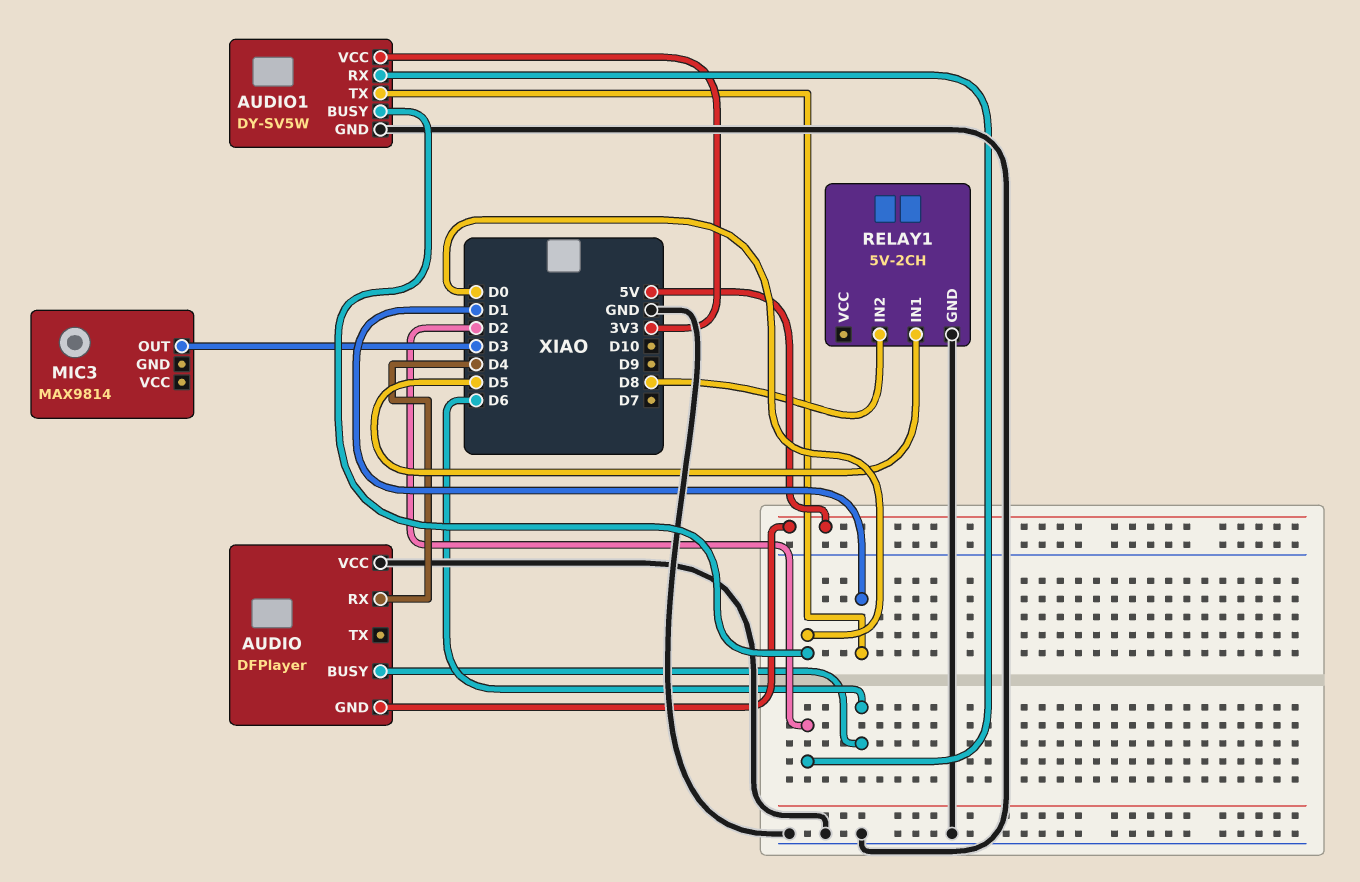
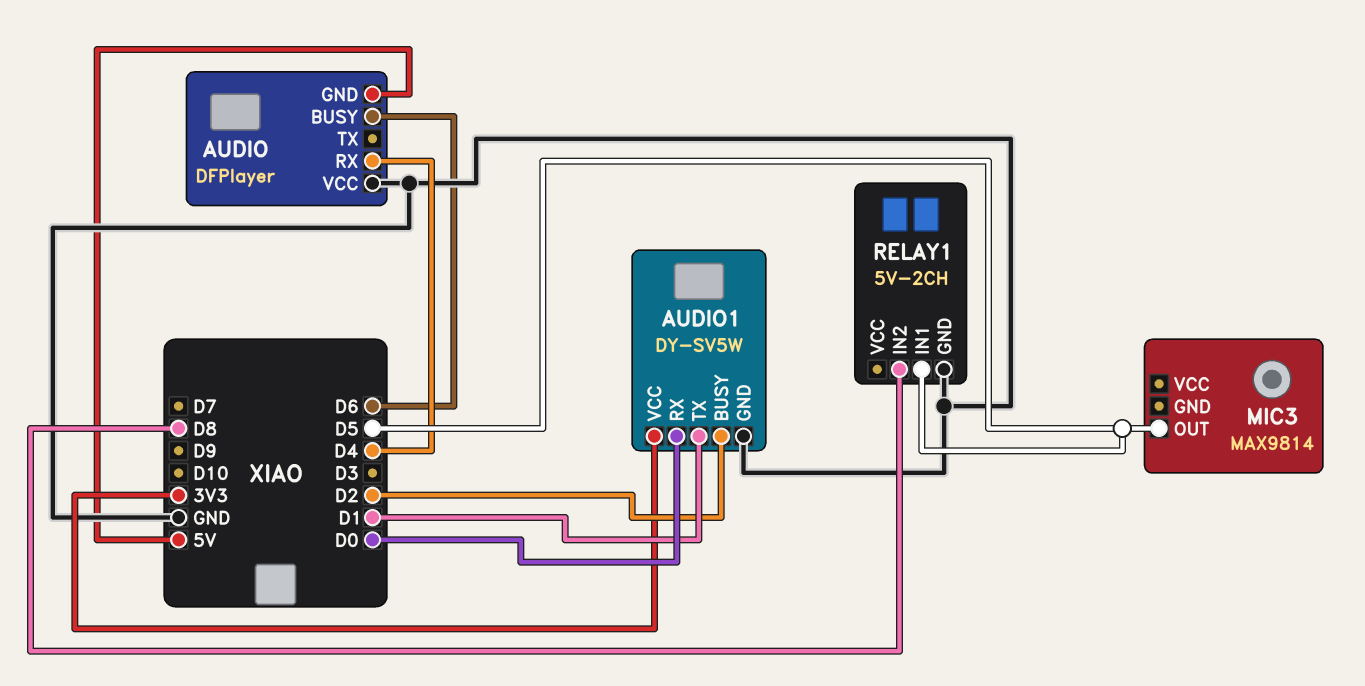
AUDIO1 pin BUSY: D0 -> D2
AUDIO1 pin RX: D2 -> D0
MIC3 pin OUT: D3 -> D5

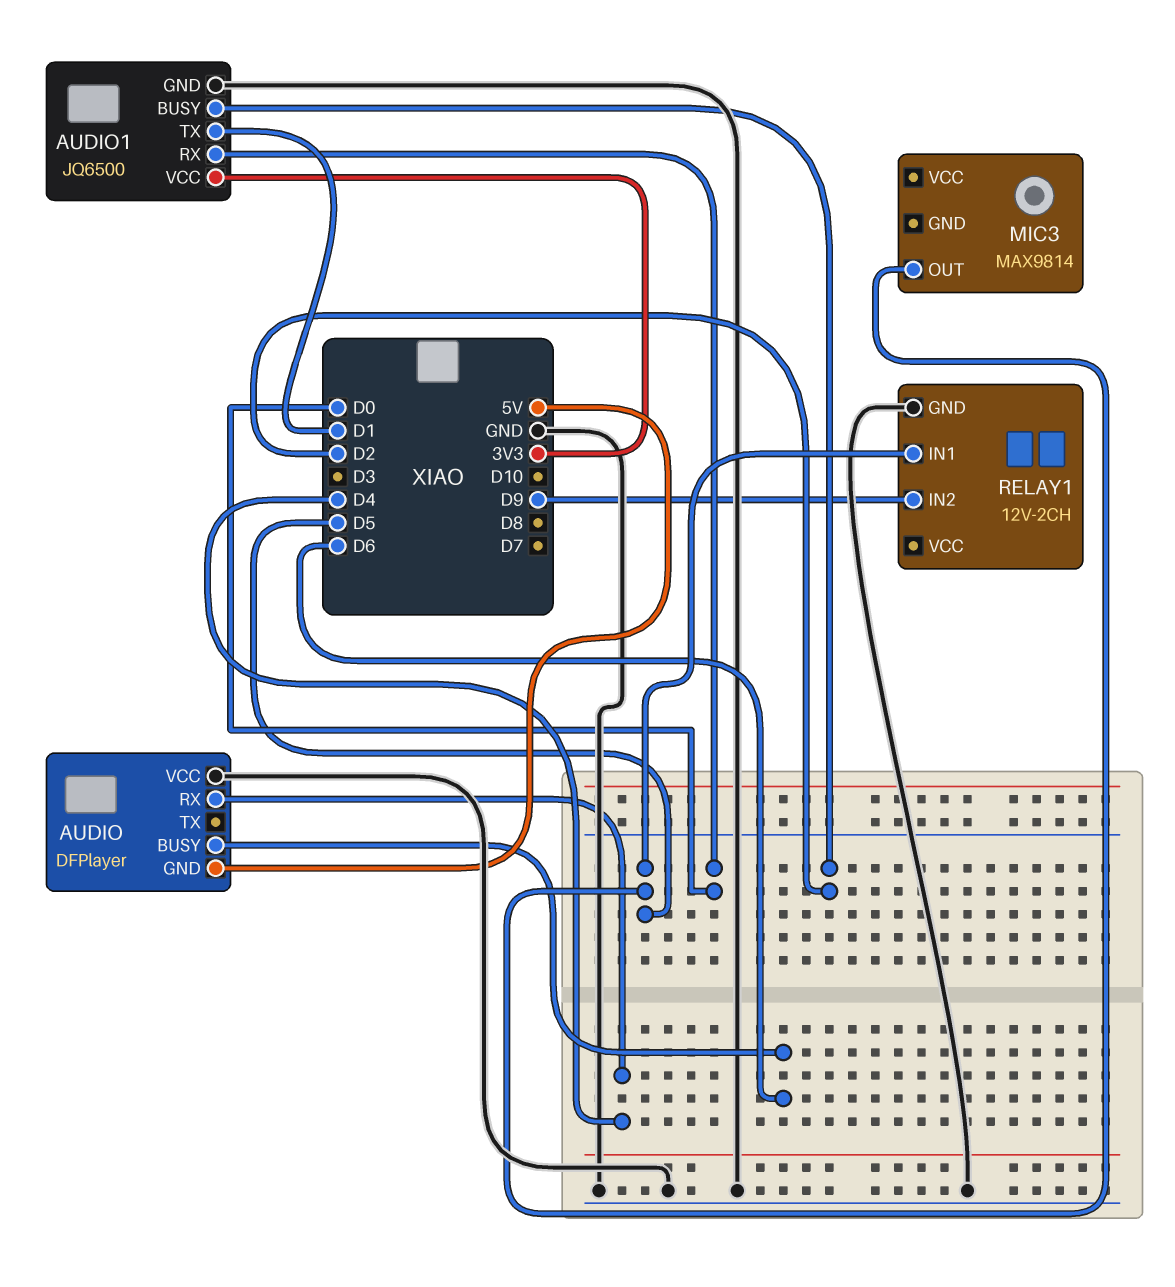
AUDIO1: DY-SV5W -> JQ6500
RELAY1: 5V-2CH -> 12V-2CH
RELAY1 pin IN2: D8 -> D9

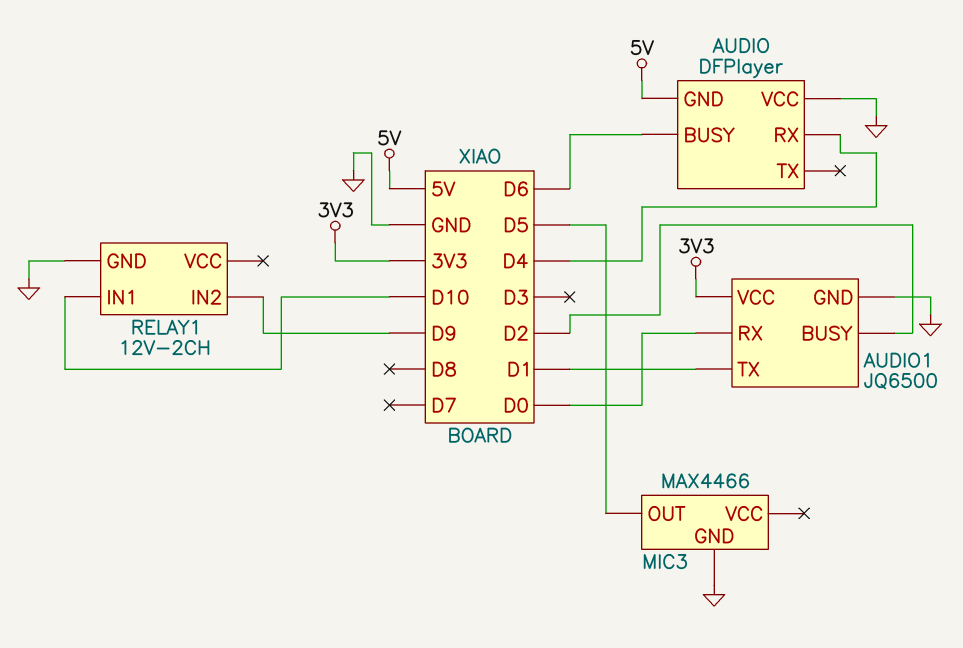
MIC3: MAX9814 -> MAX4466
MIC3 pin GND: none -> GND
RELAY1 pin IN1: D5 -> D10

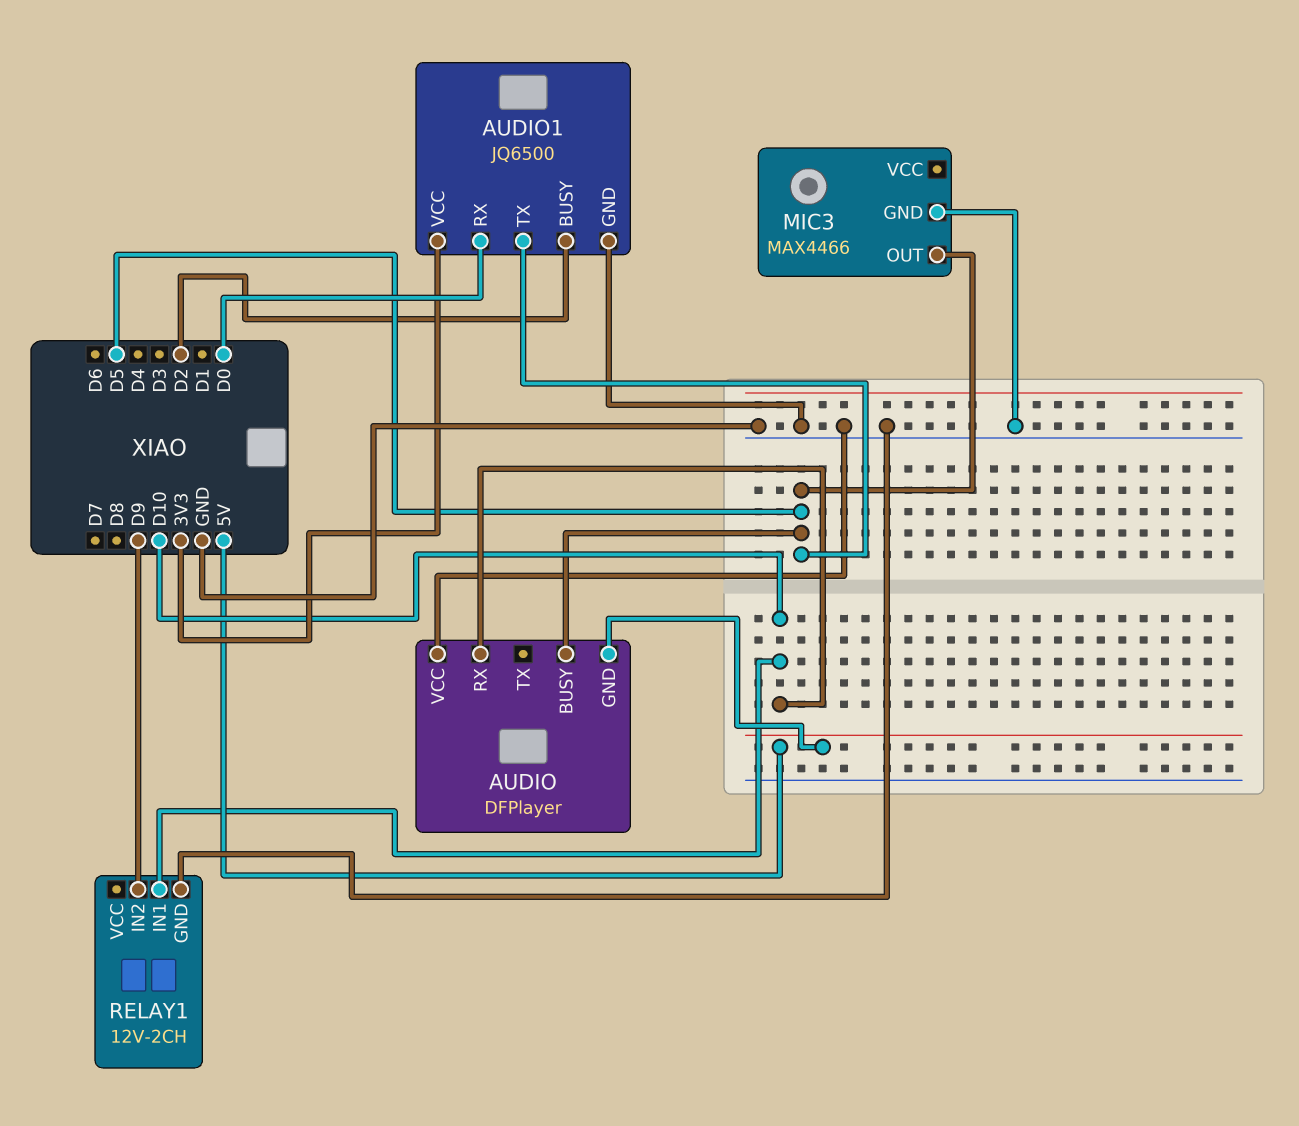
AUDIO pin BUSY: D6 -> D5
AUDIO pin RX: D4 -> D10
AUDIO1 pin TX: D1 -> D5

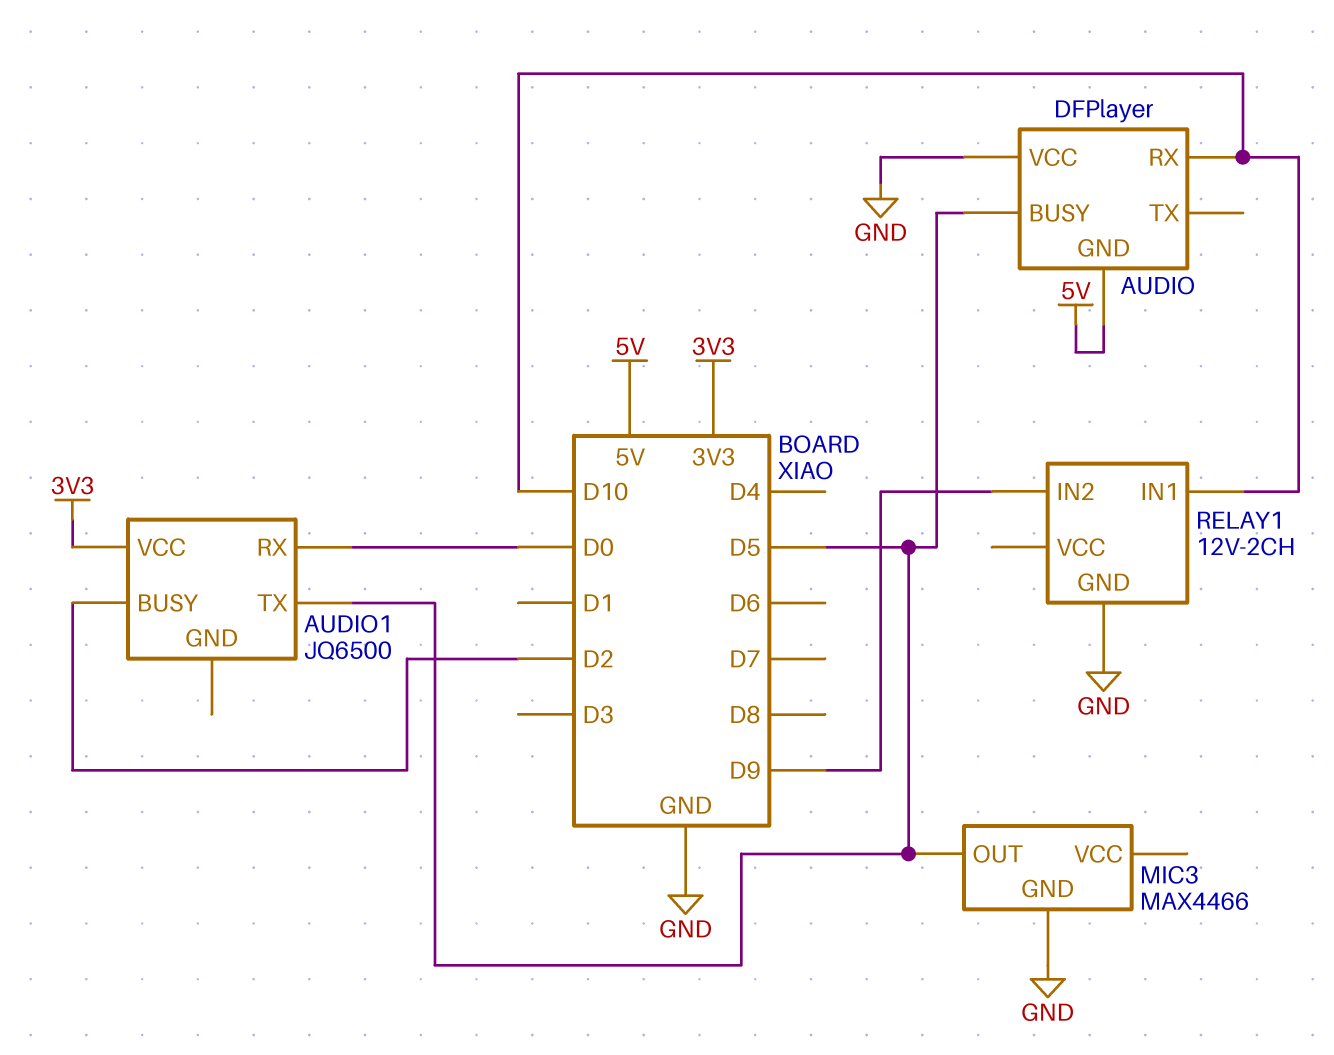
AUDIO1 pin GND: GND -> none

